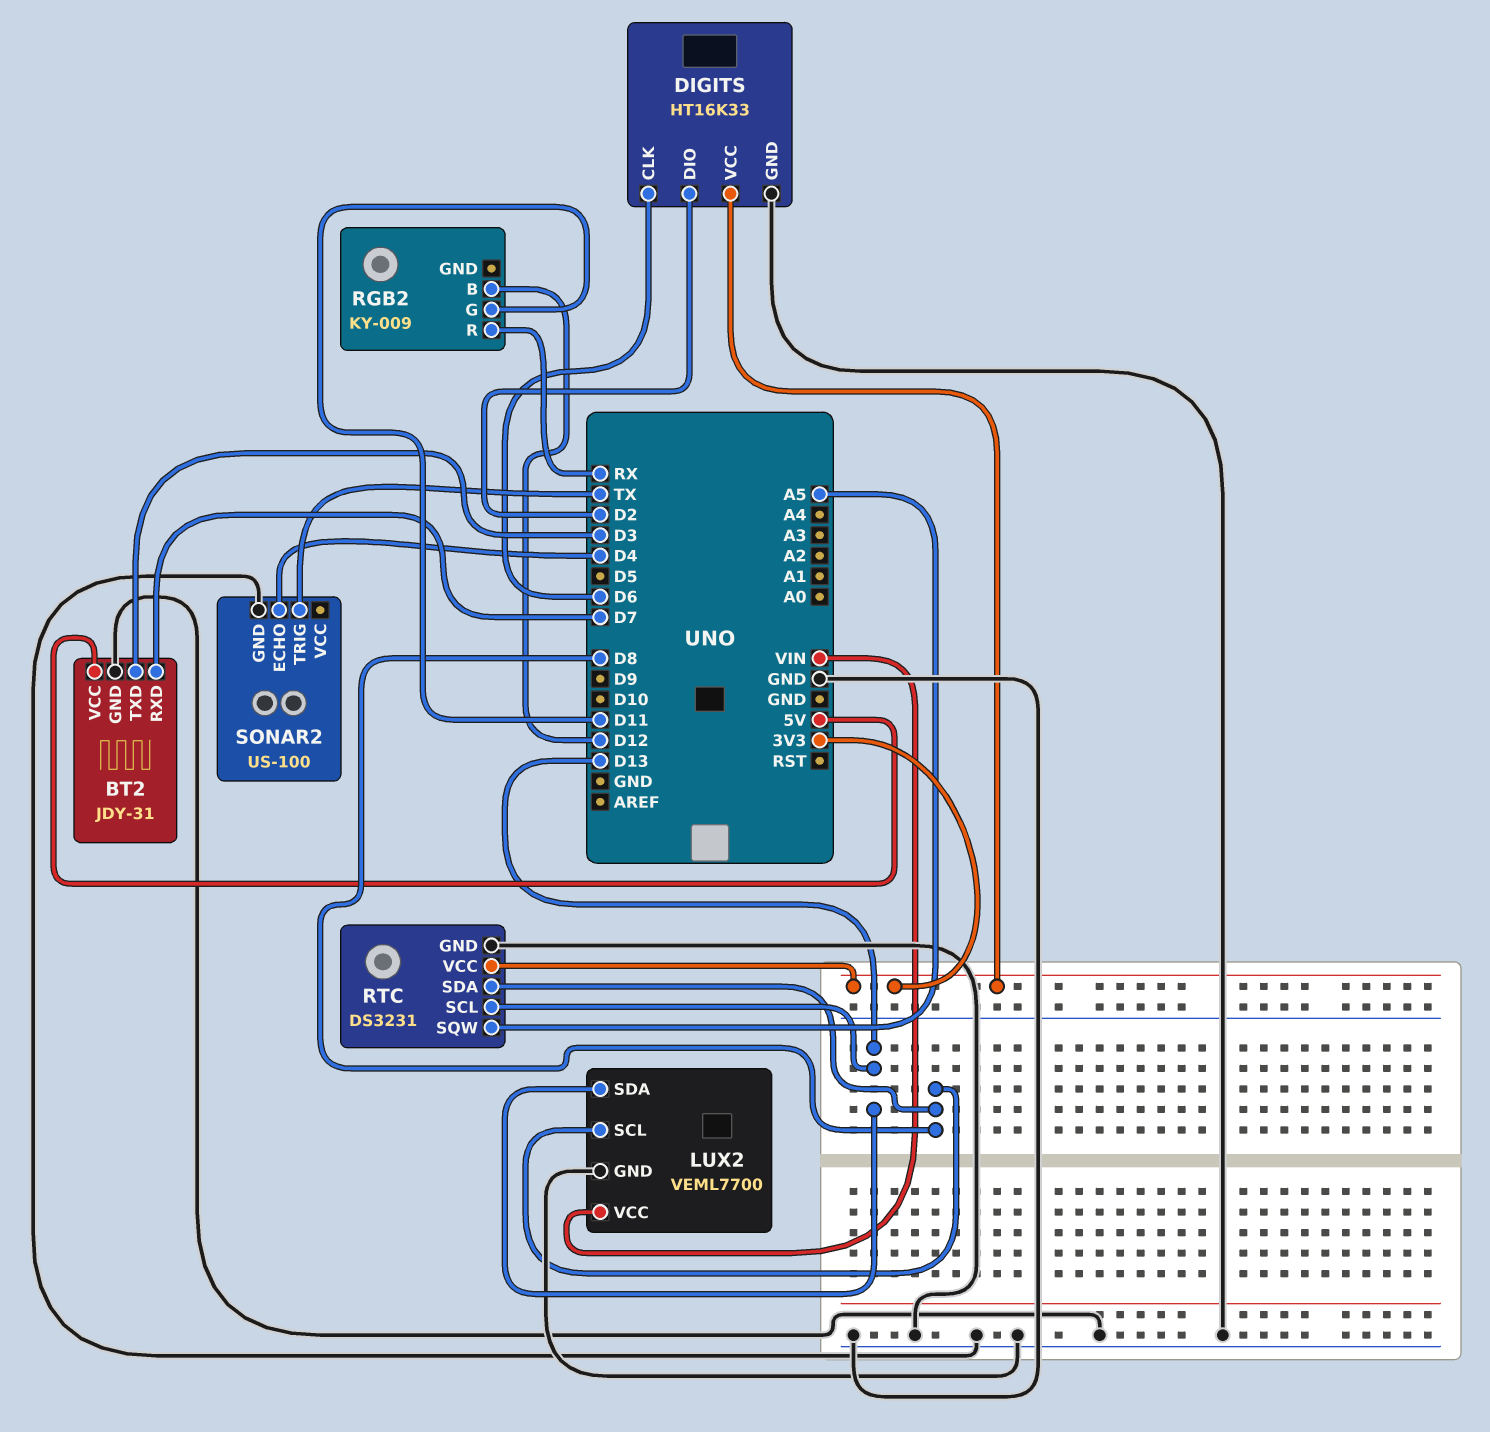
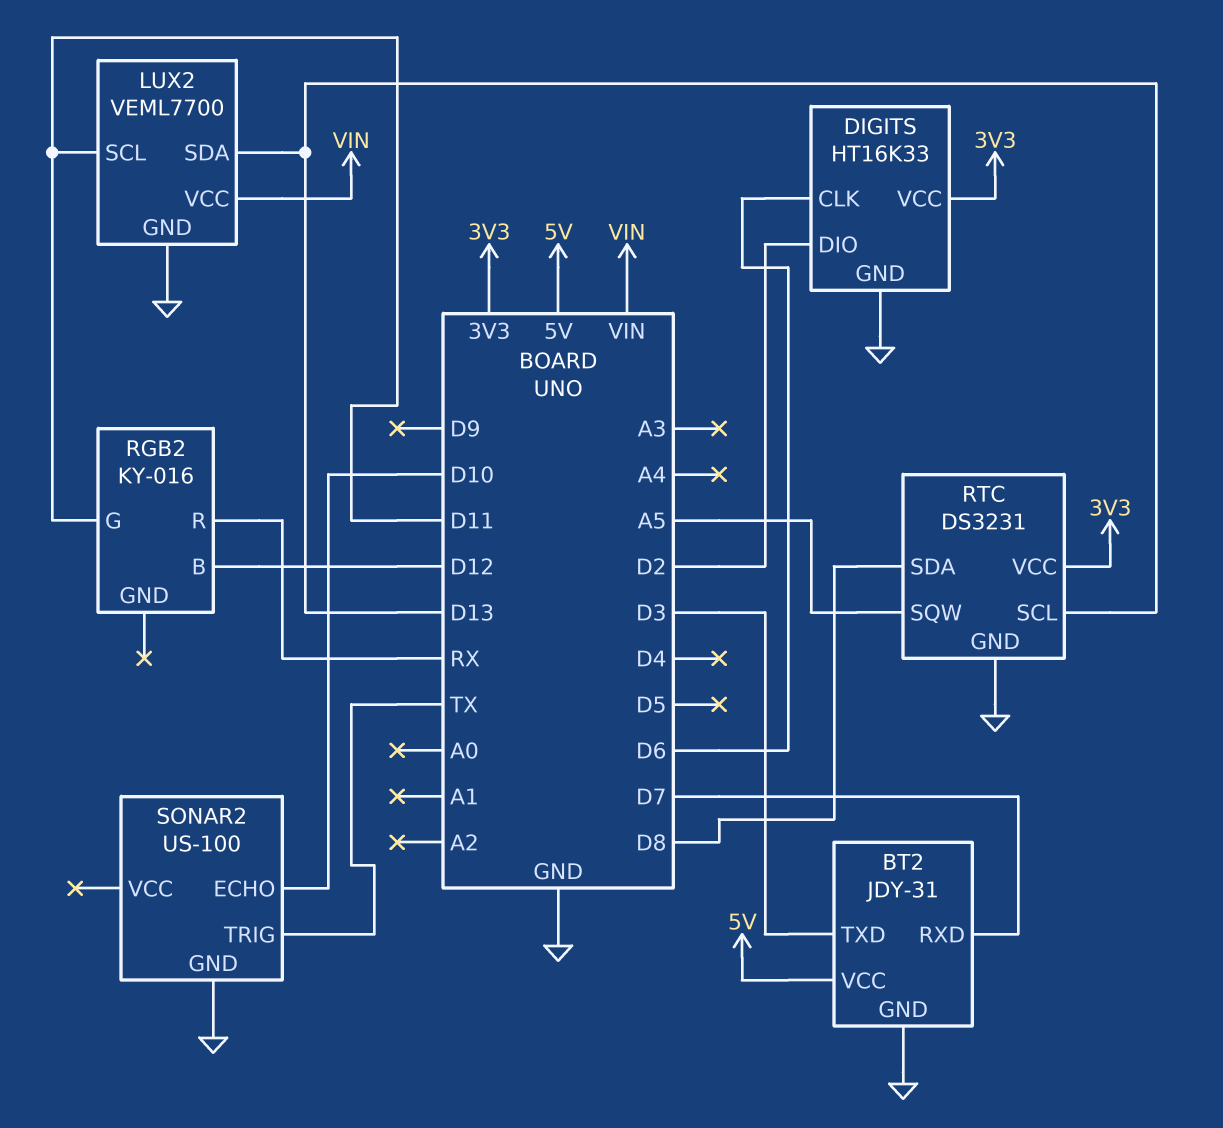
LUX2 pin SCL: D8 -> D11
RGB2: KY-009 -> KY-016
SONAR2 pin ECHO: D4 -> D10

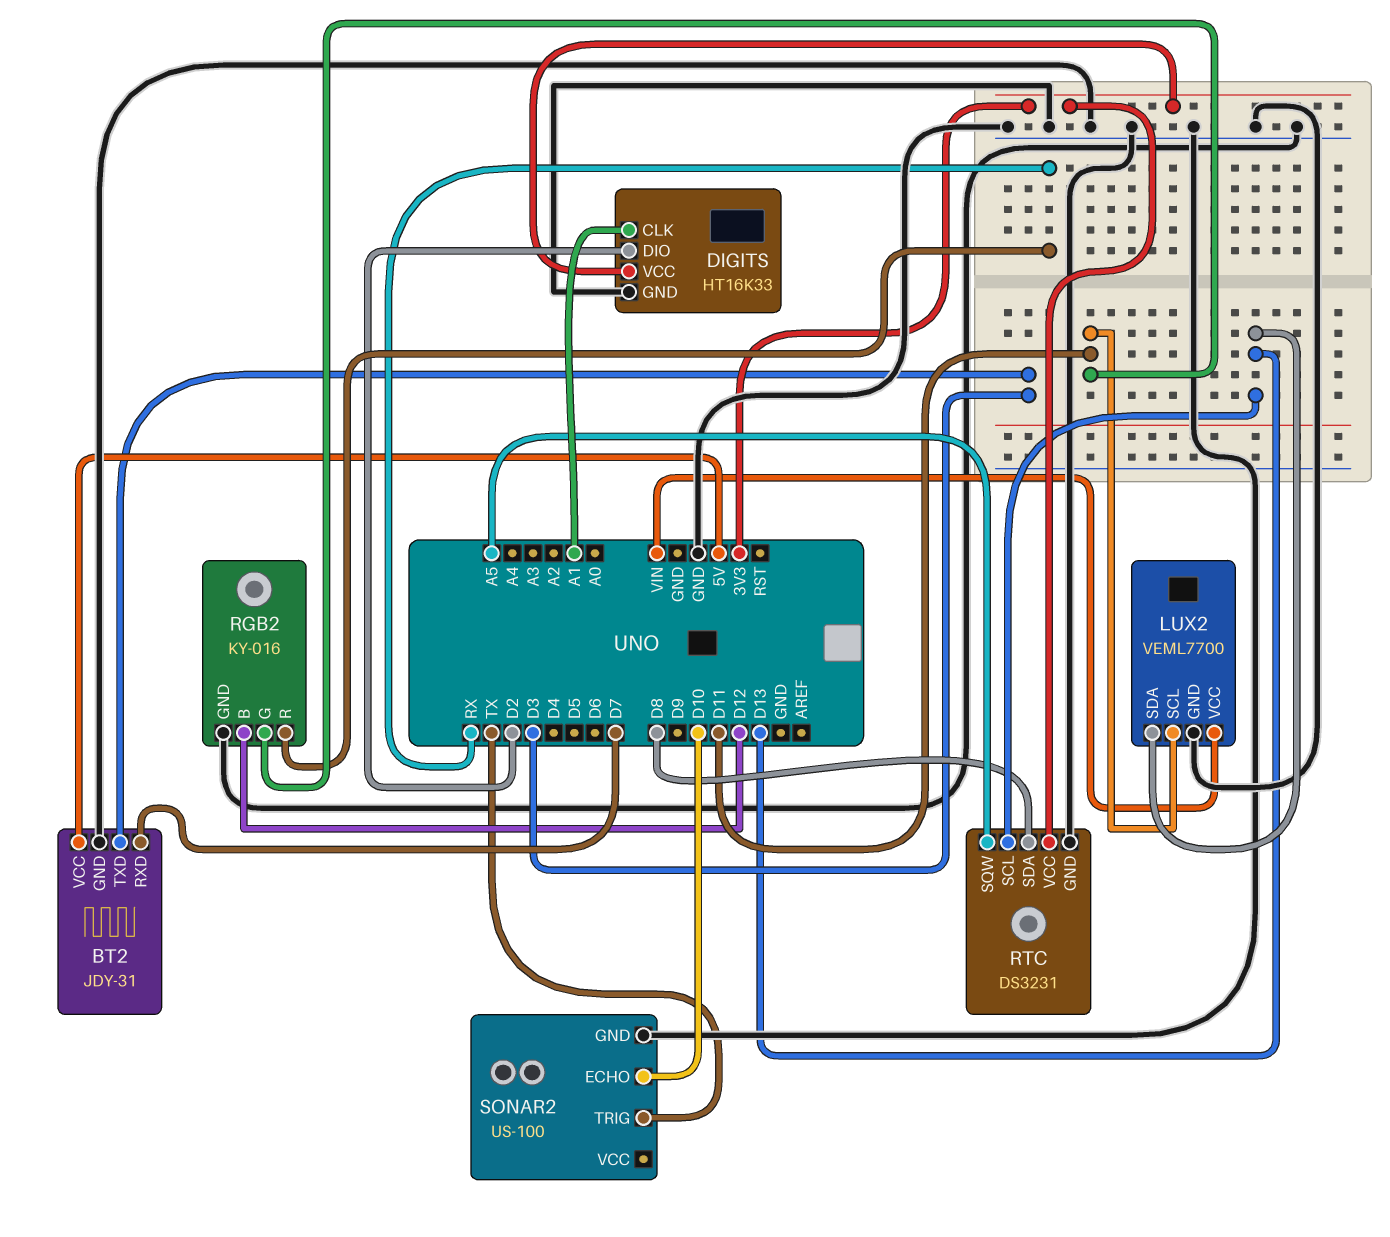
DIGITS pin CLK: D6 -> A1
RGB2 pin GND: none -> GND

